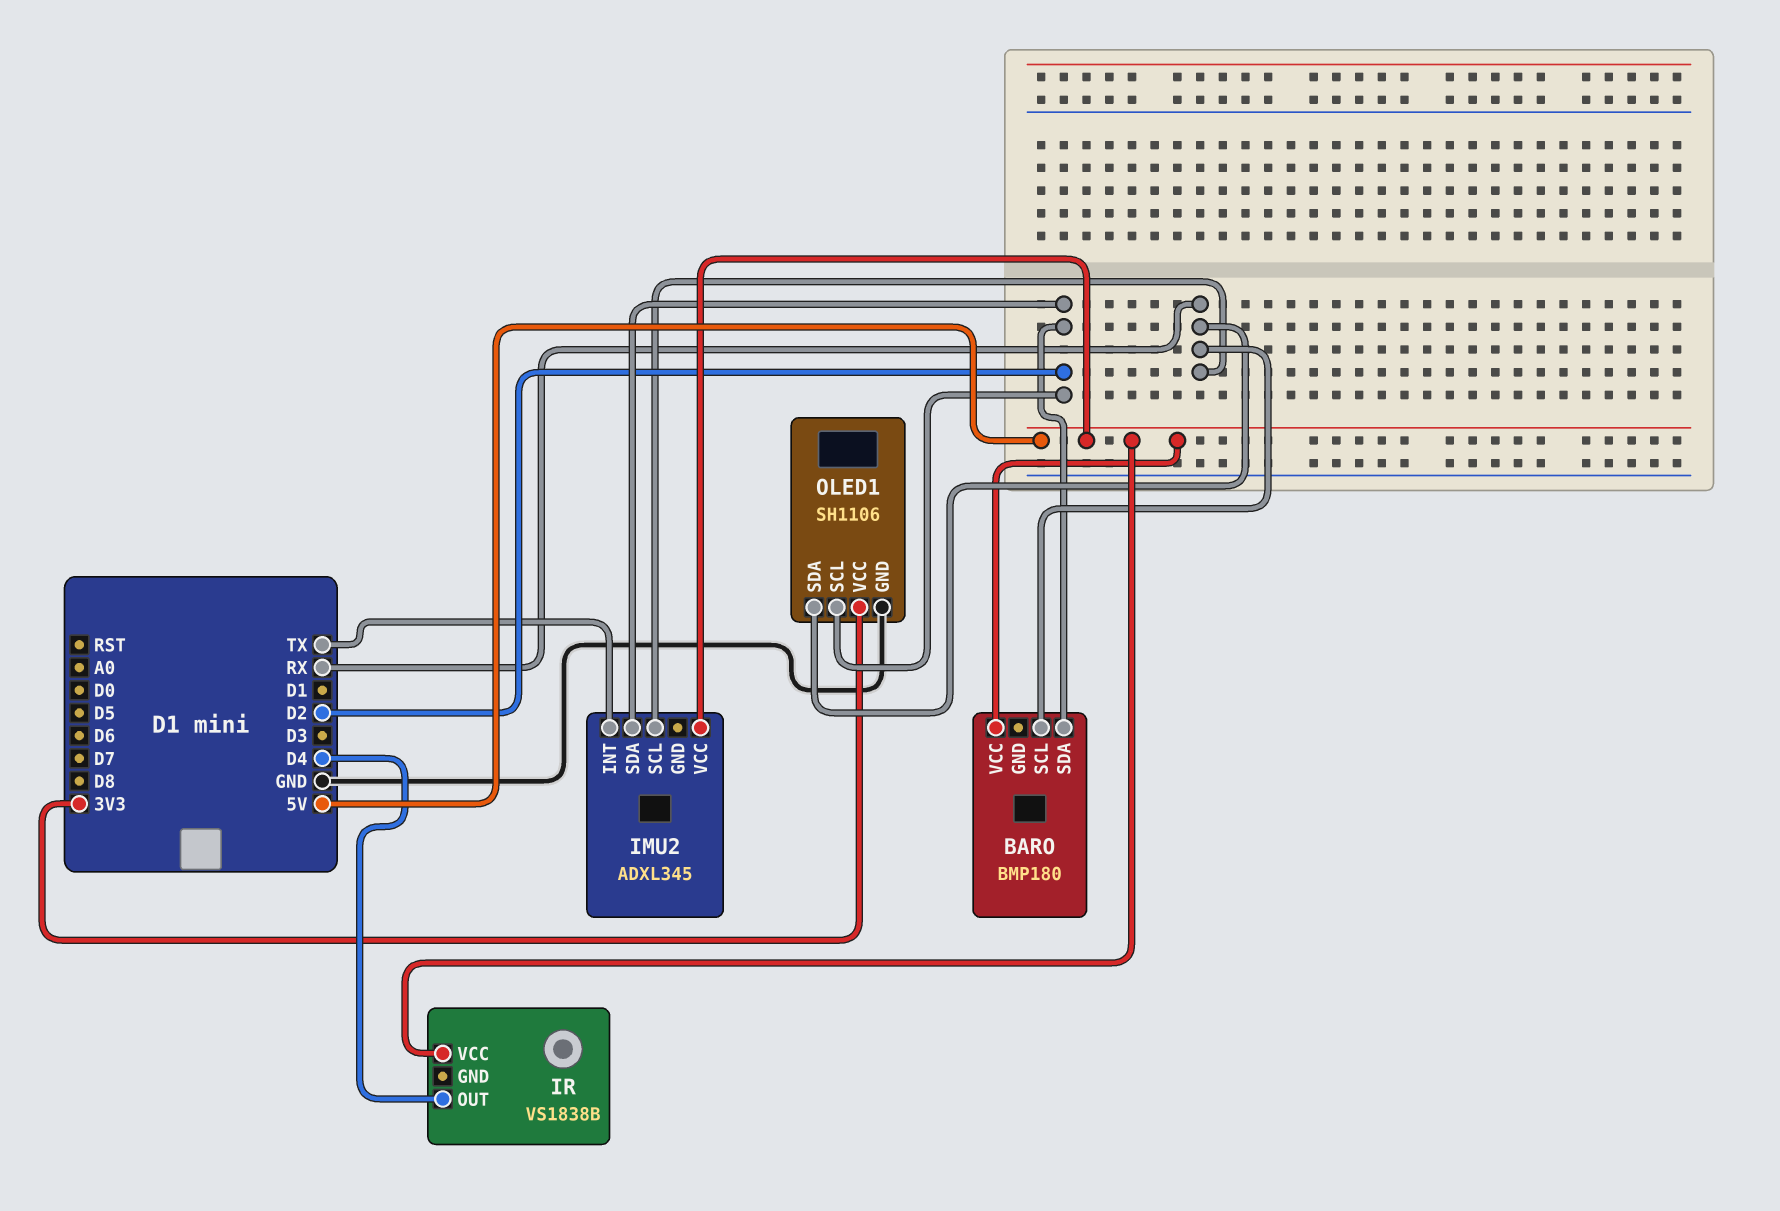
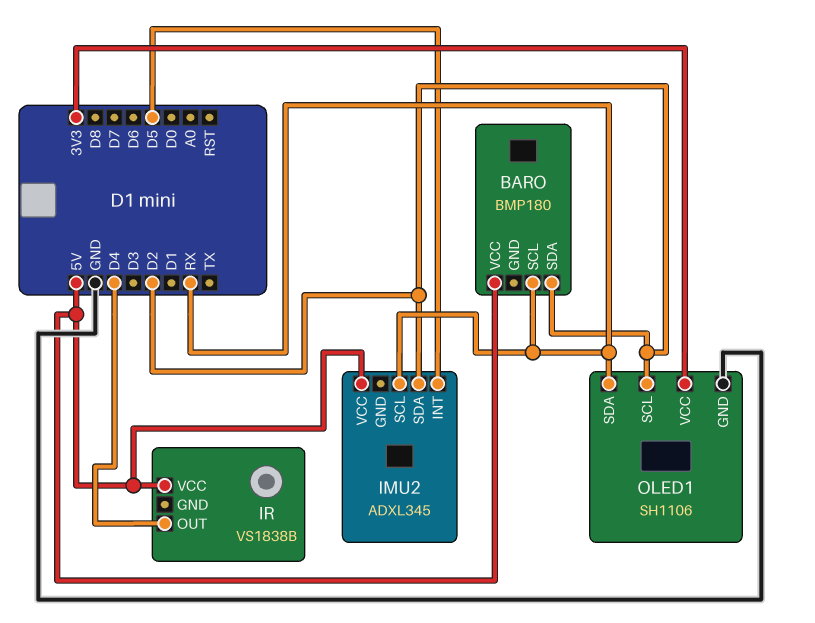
IMU2 pin INT: TX -> D5

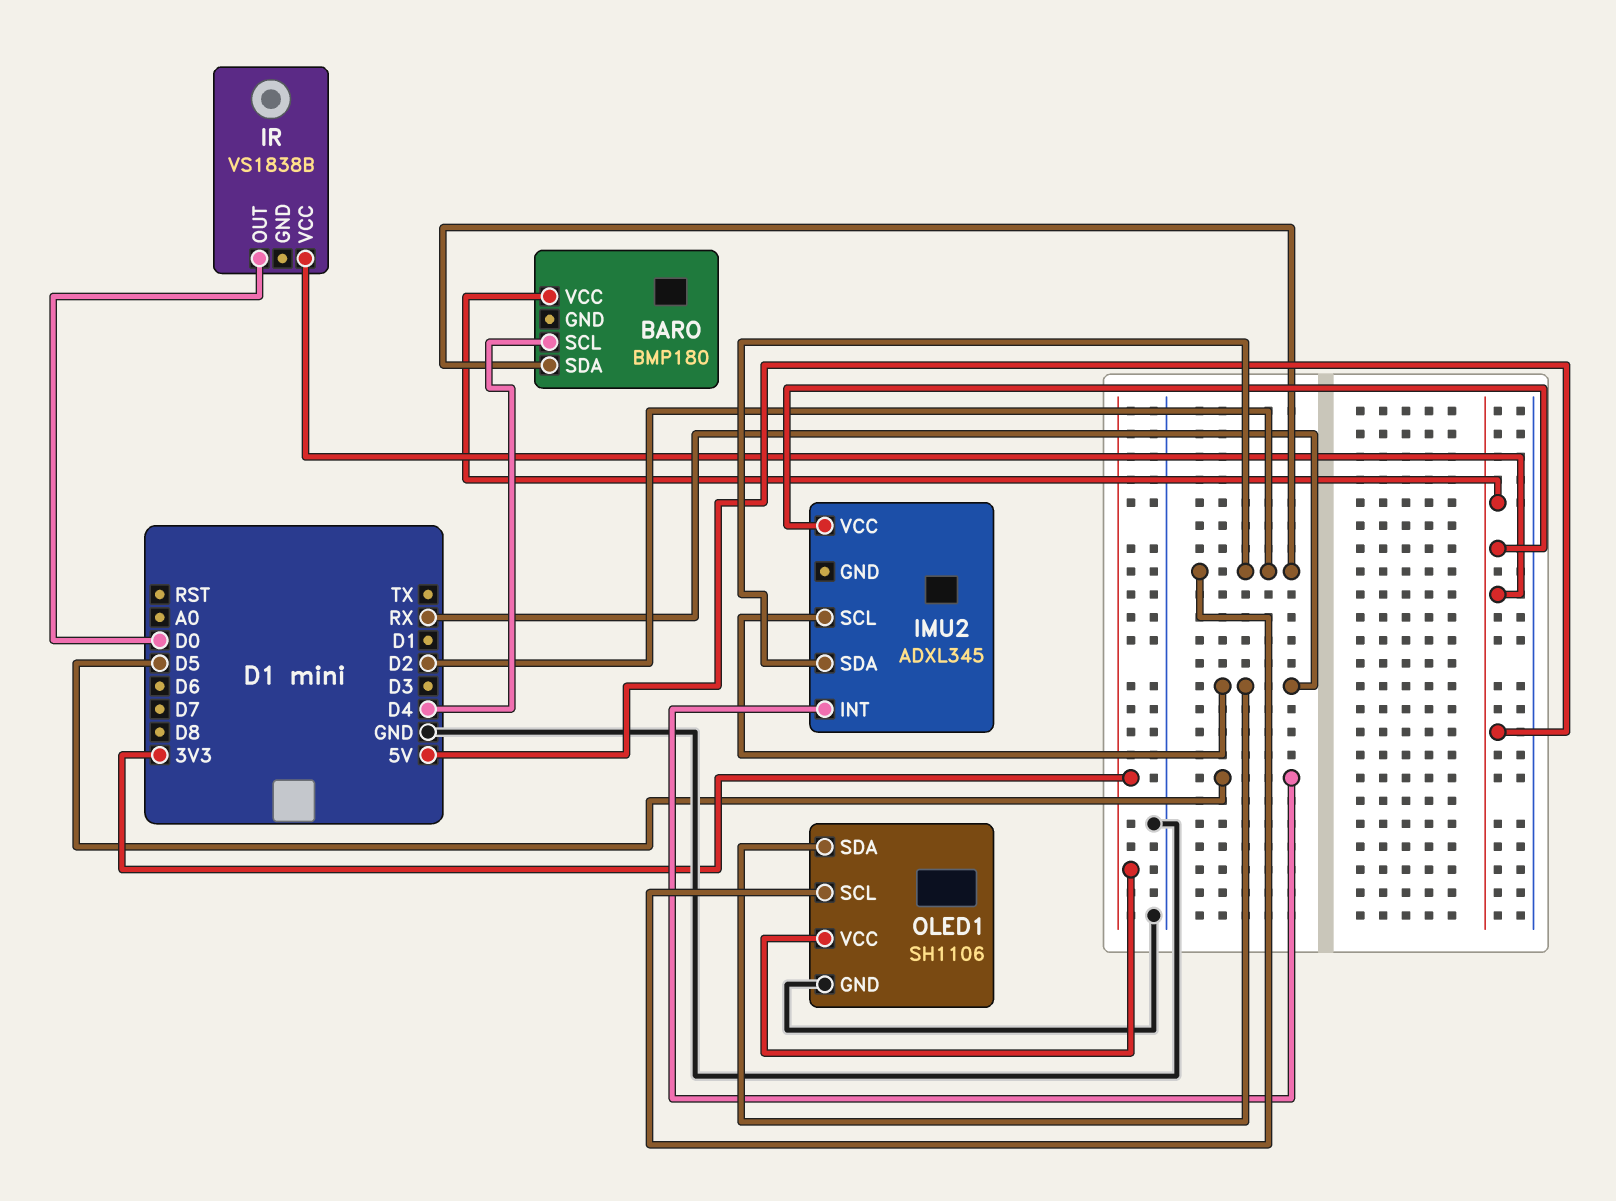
BARO pin SCL: RX -> D4
IR pin OUT: D4 -> D0

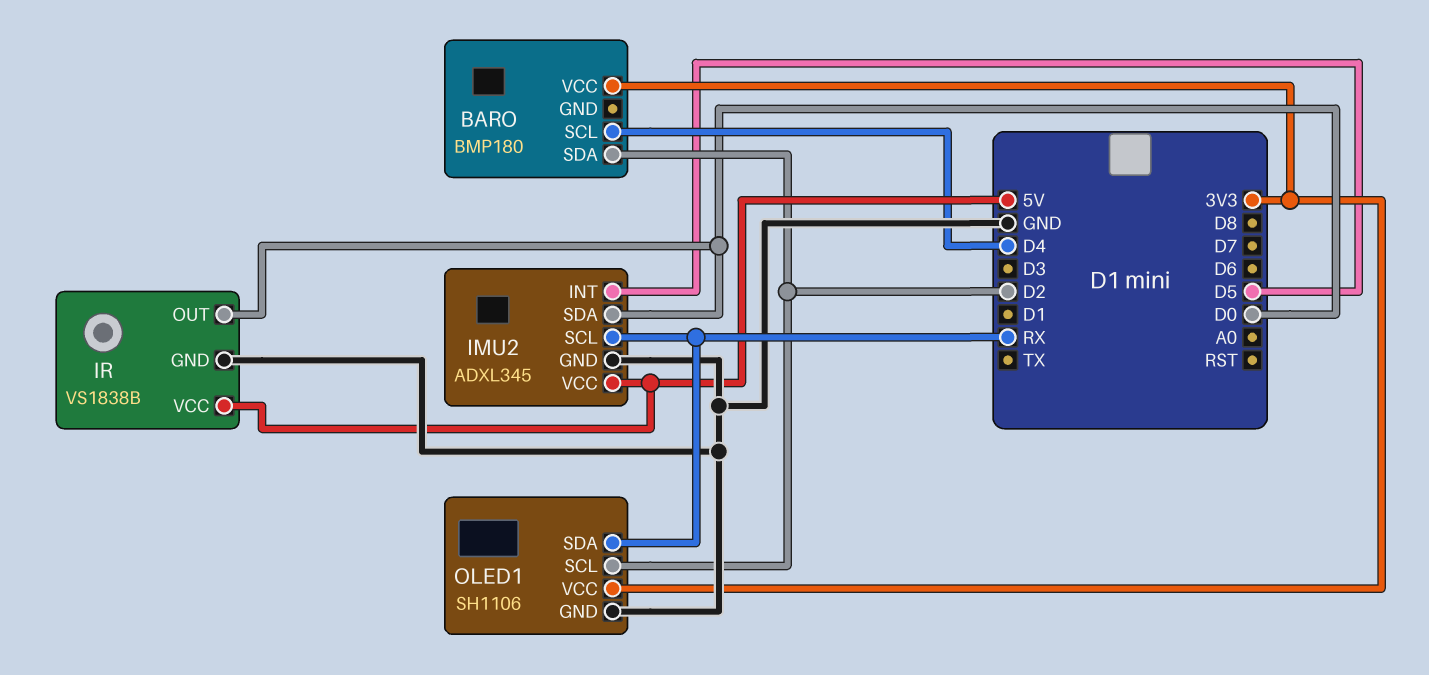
BARO pin VCC: 5V -> 3V3
IMU2 pin GND: none -> GND
IMU2 pin SDA: D2 -> D0
IR pin GND: none -> GND

